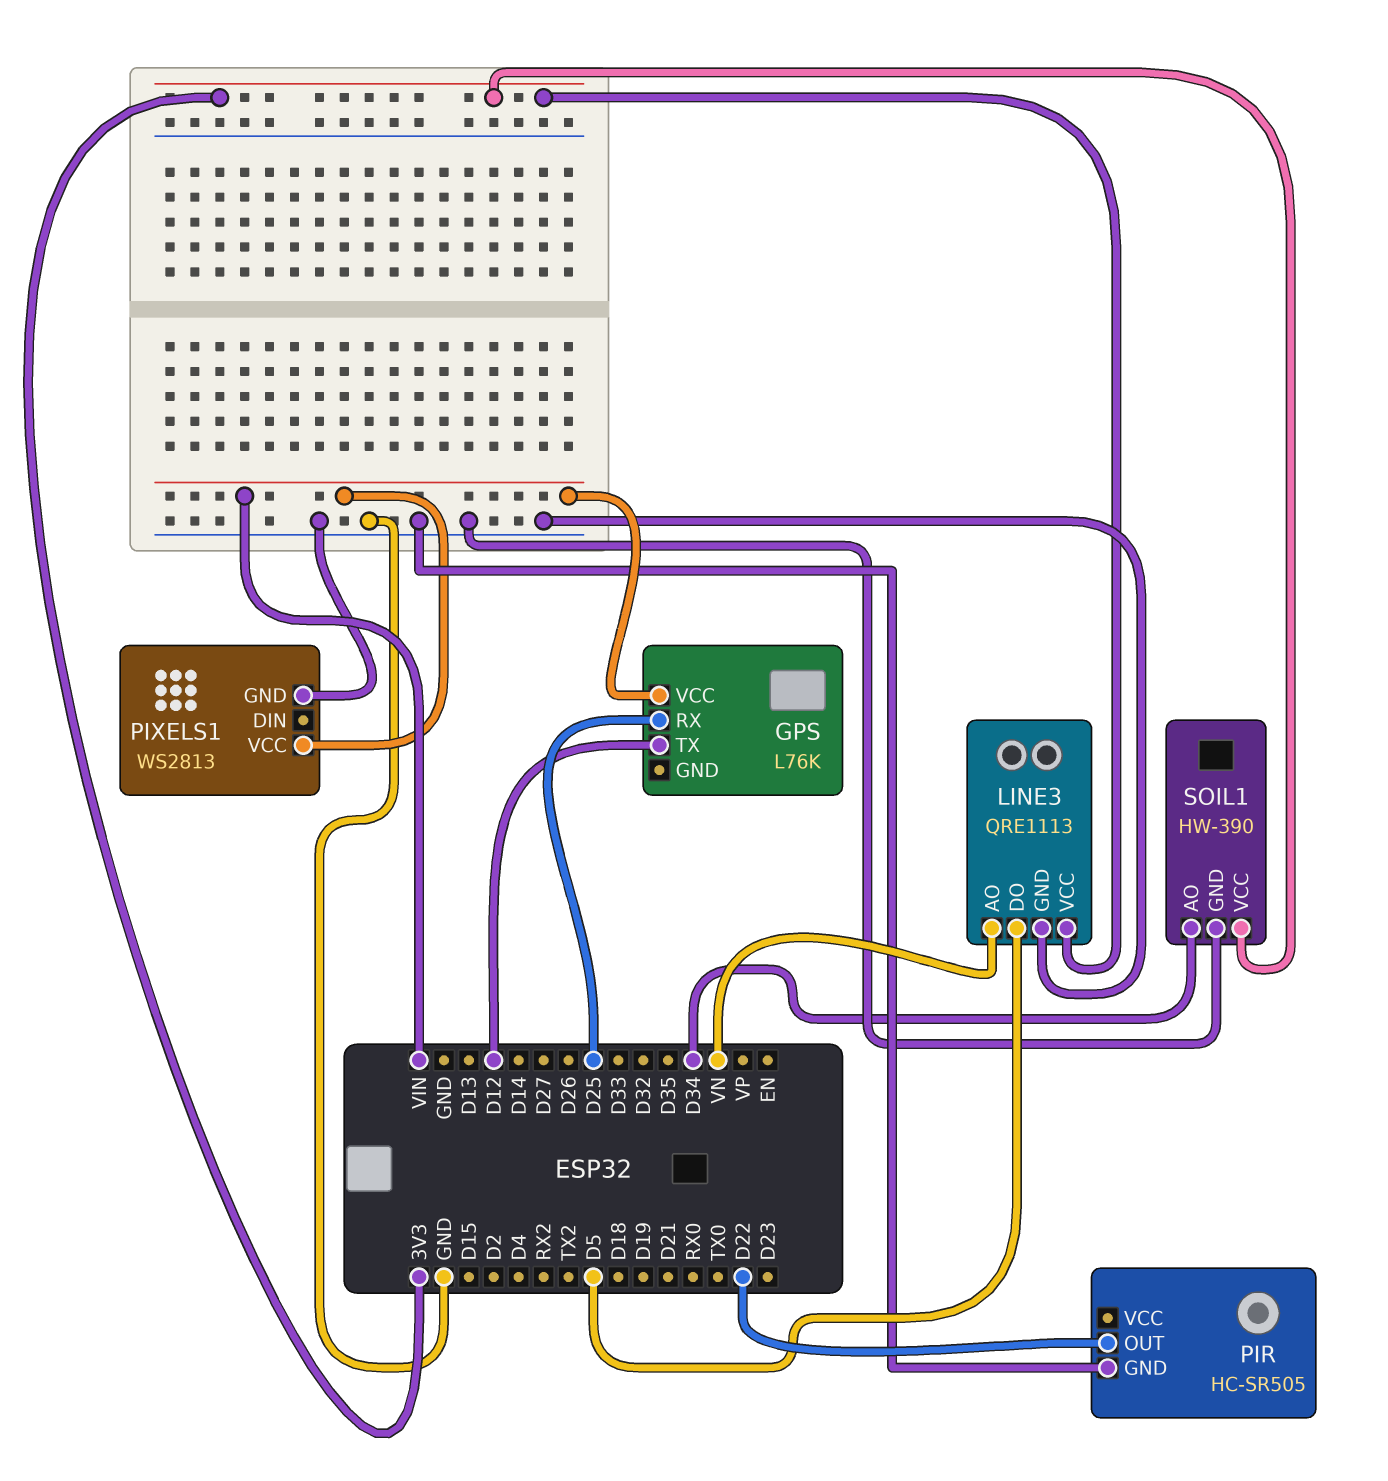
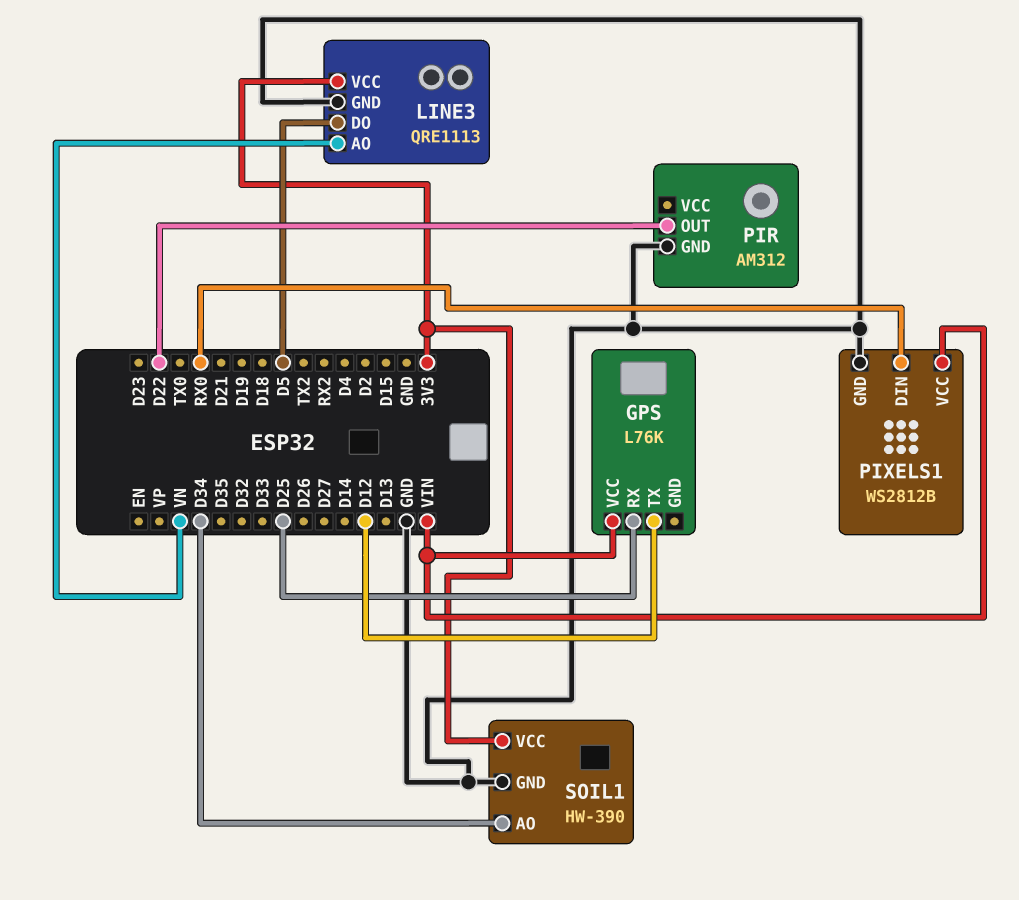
PIR: HC-SR505 -> AM312
PIXELS1: WS2813 -> WS2812B
PIXELS1 pin DIN: none -> RX0

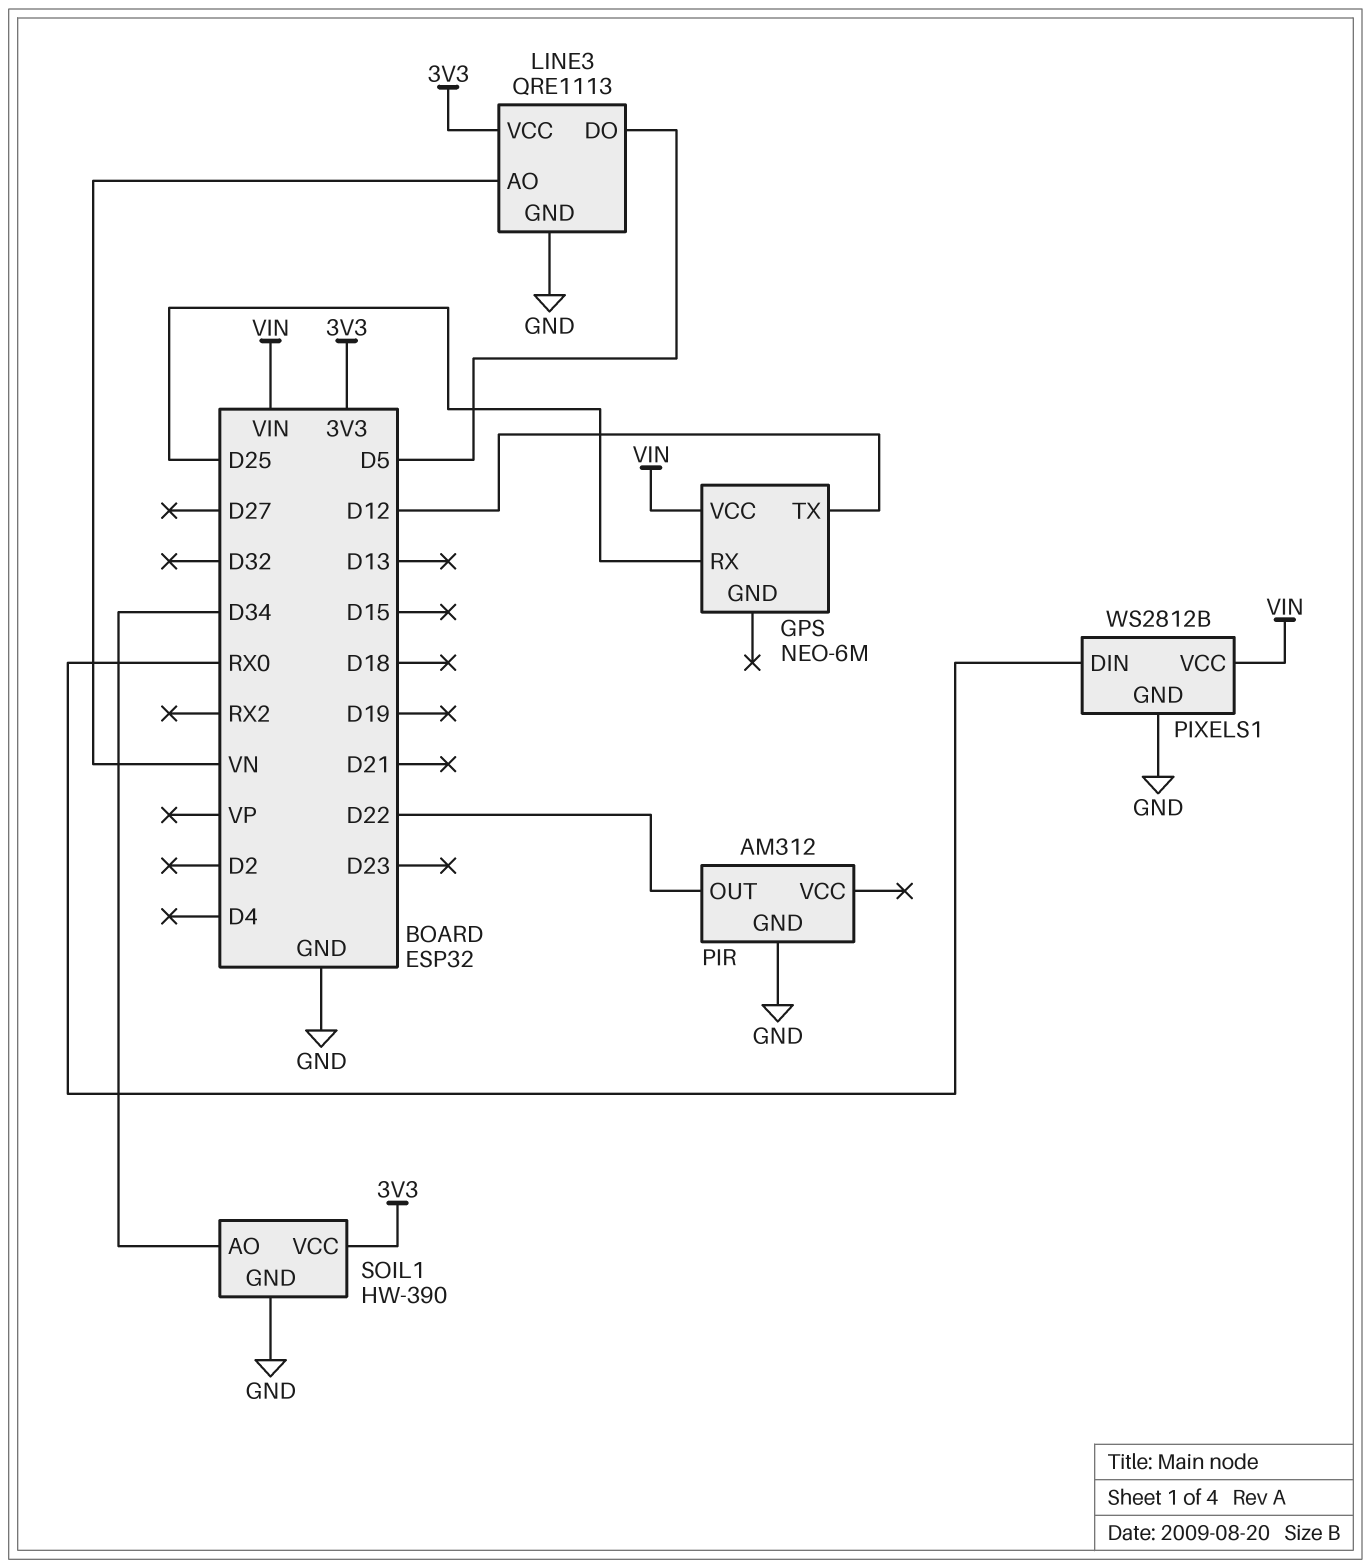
GPS: L76K -> NEO-6M

